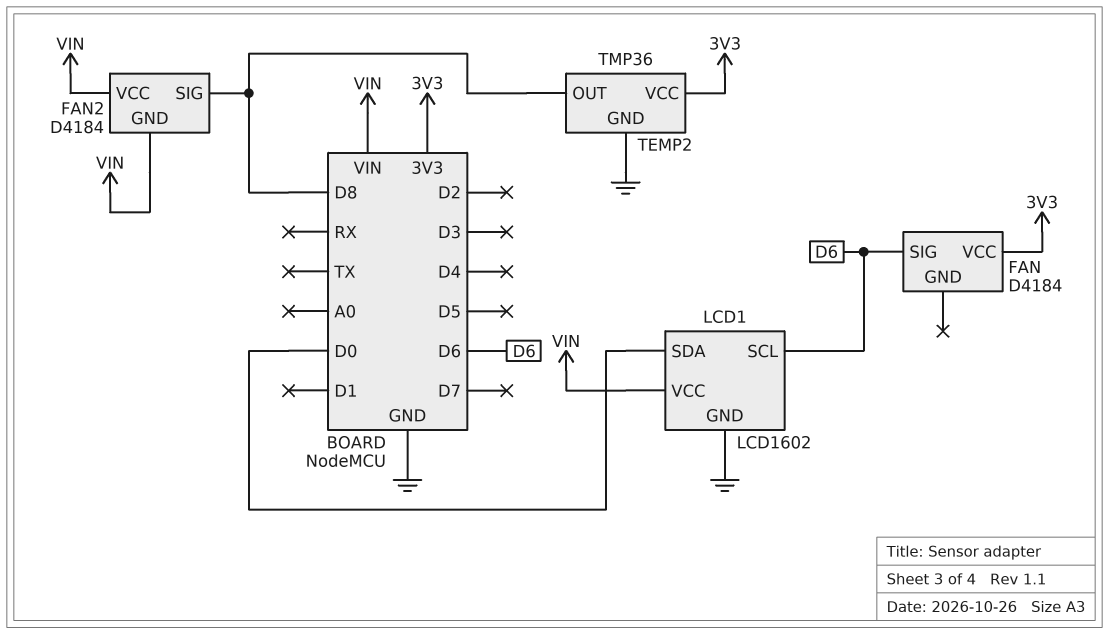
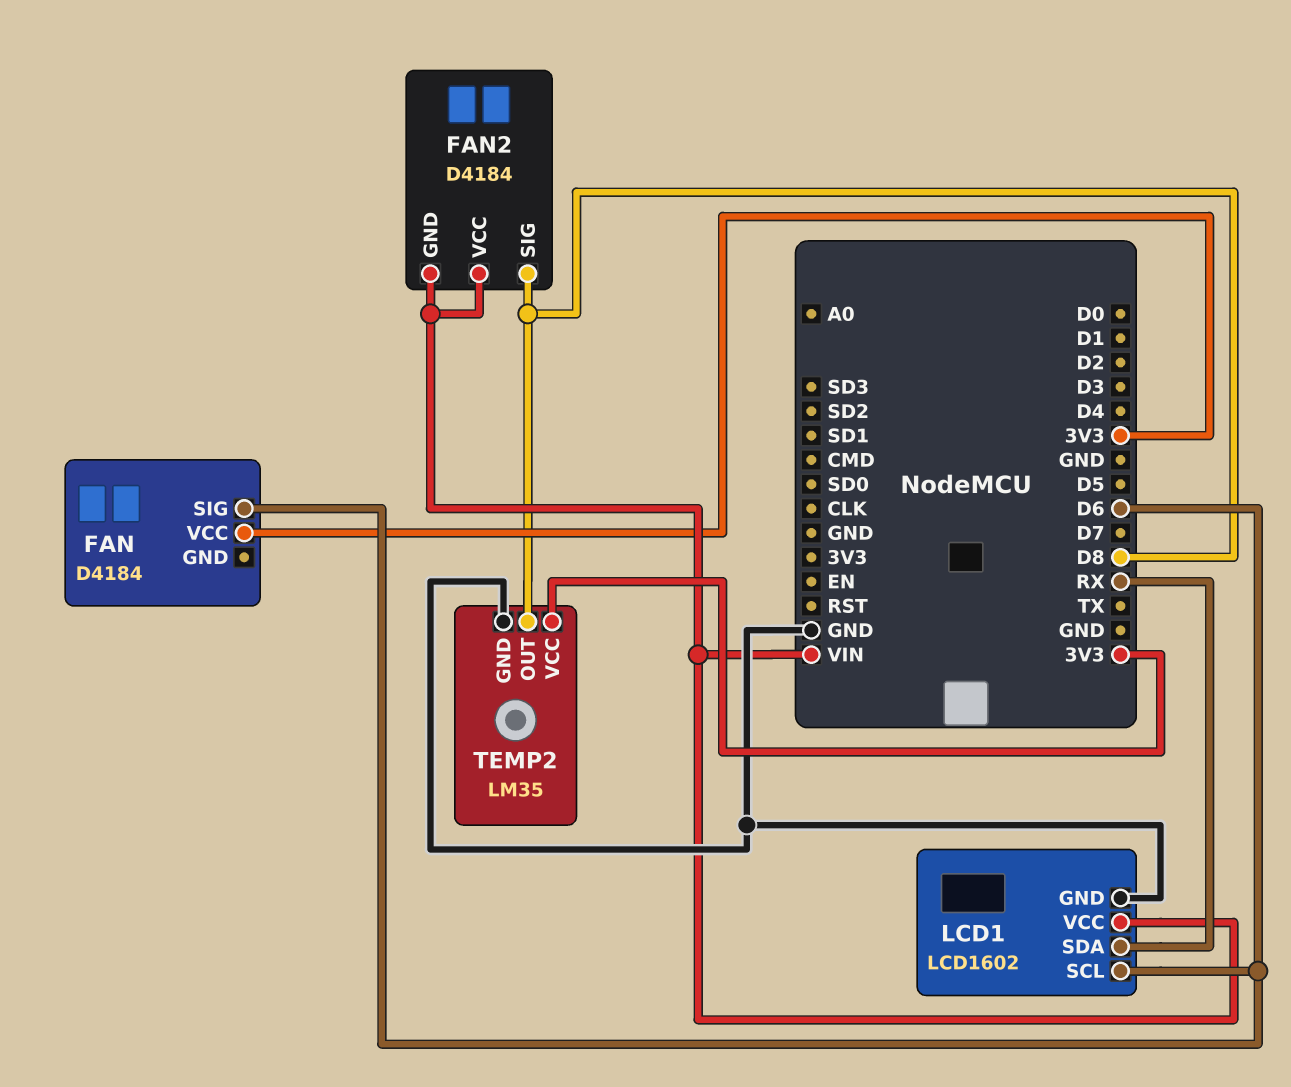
LCD1 pin SDA: D0 -> RX
TEMP2: TMP36 -> LM35

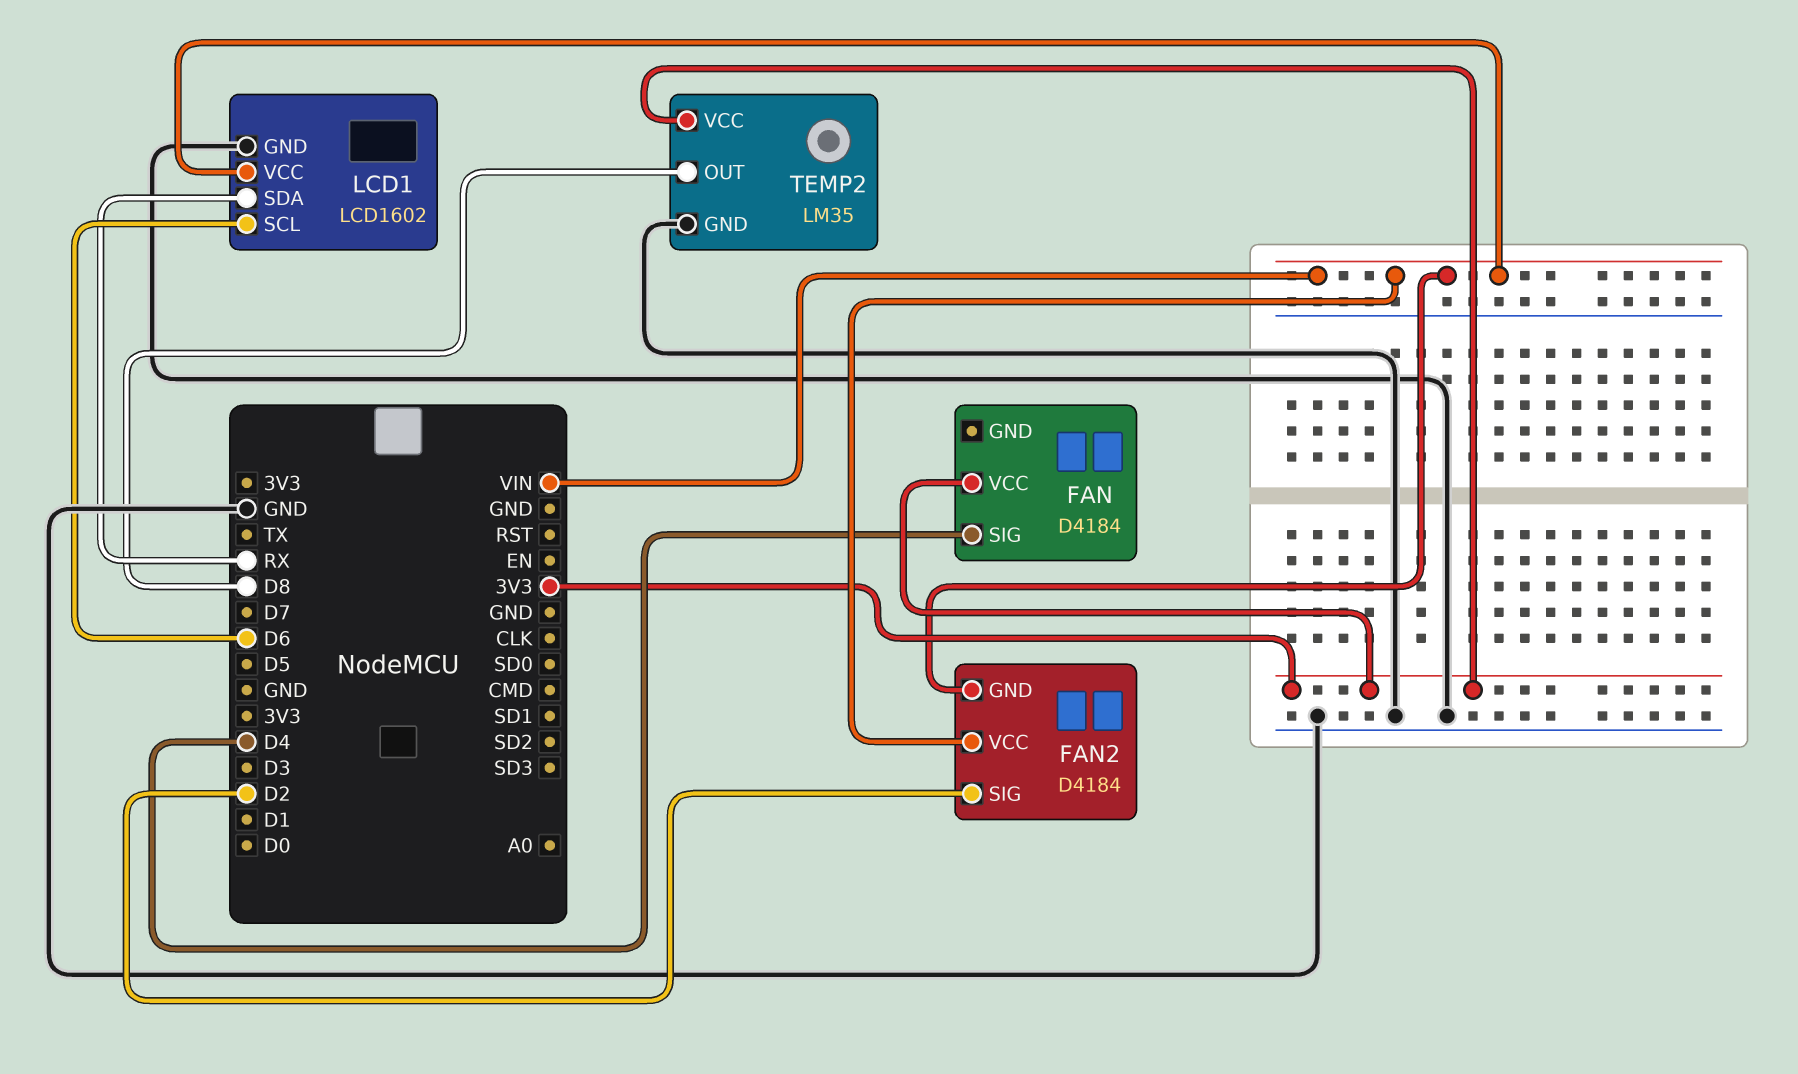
FAN pin SIG: D6 -> D4
FAN2 pin SIG: D8 -> D2

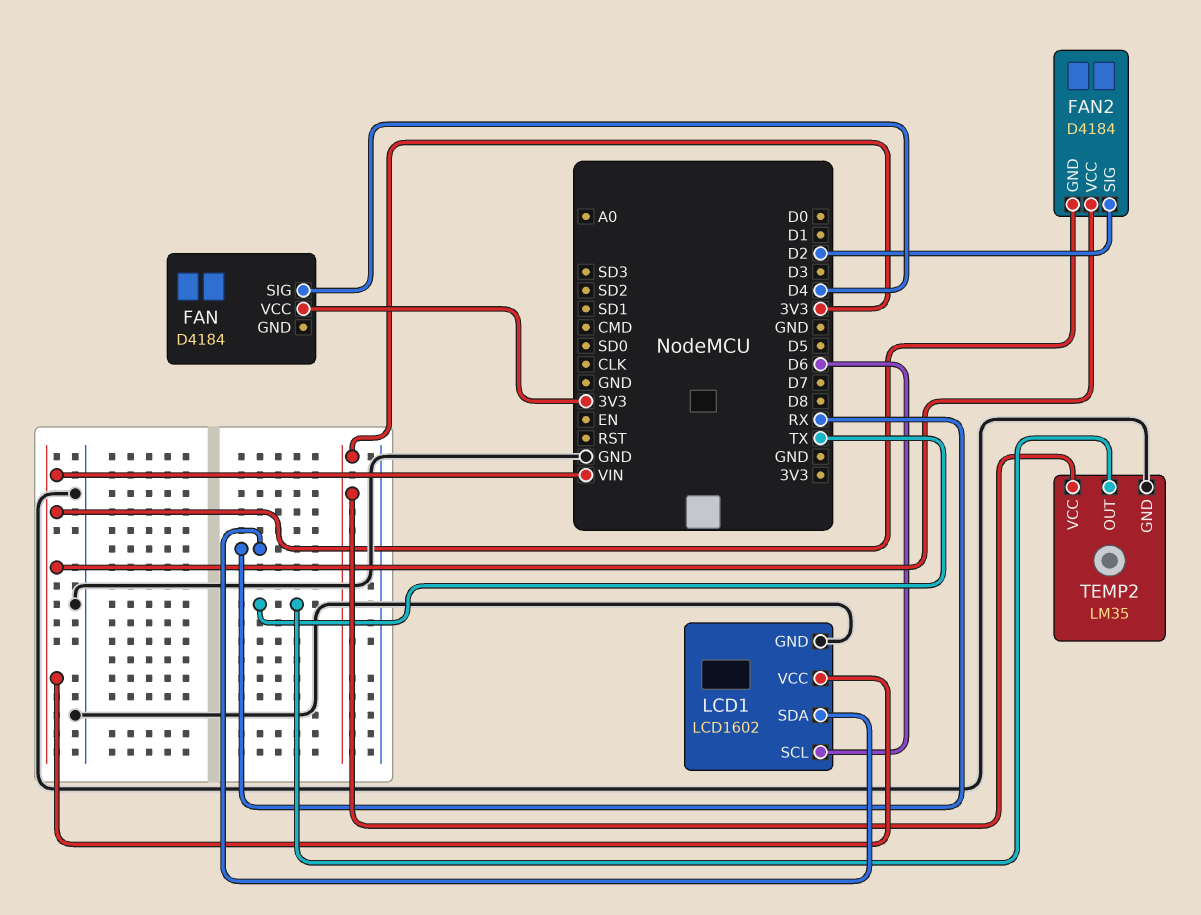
TEMP2 pin OUT: D8 -> TX

